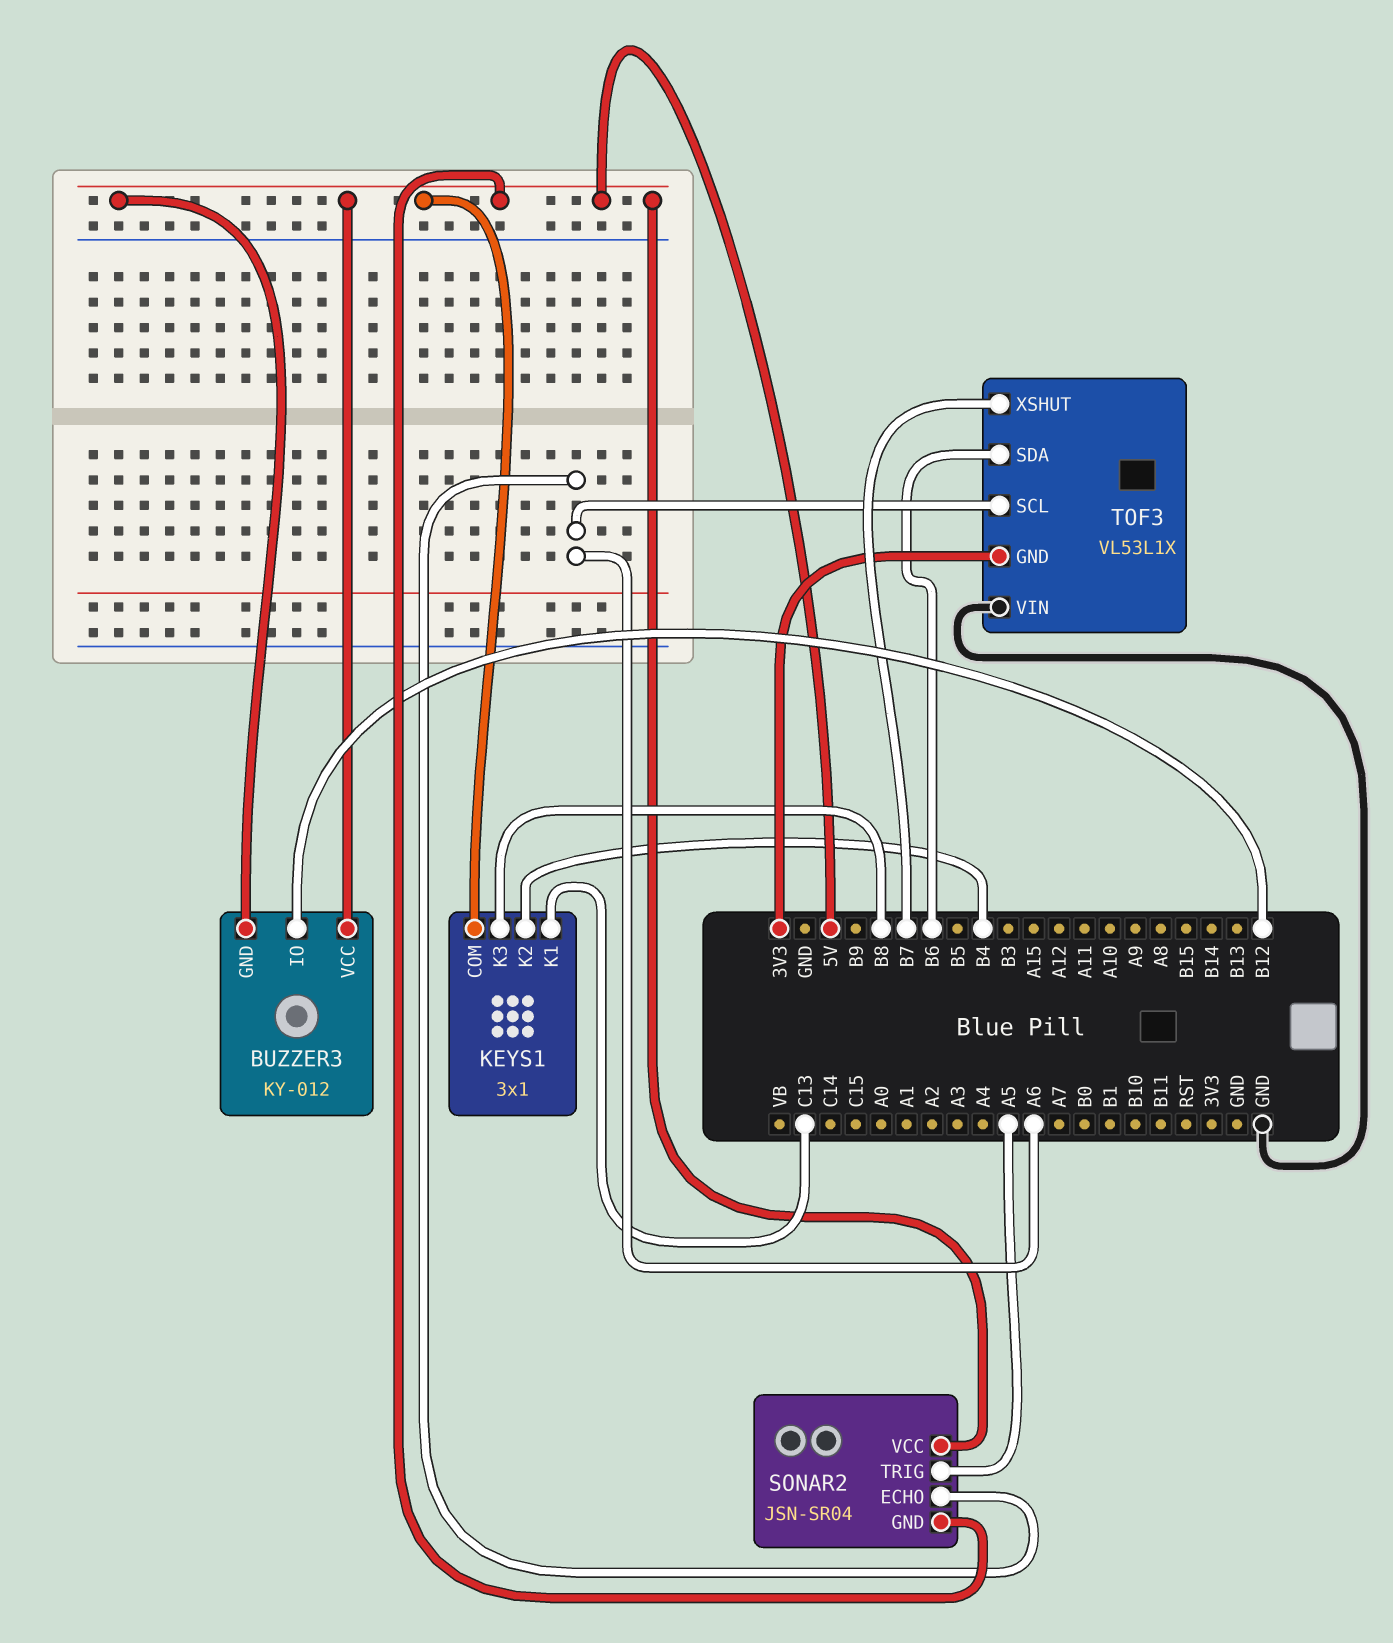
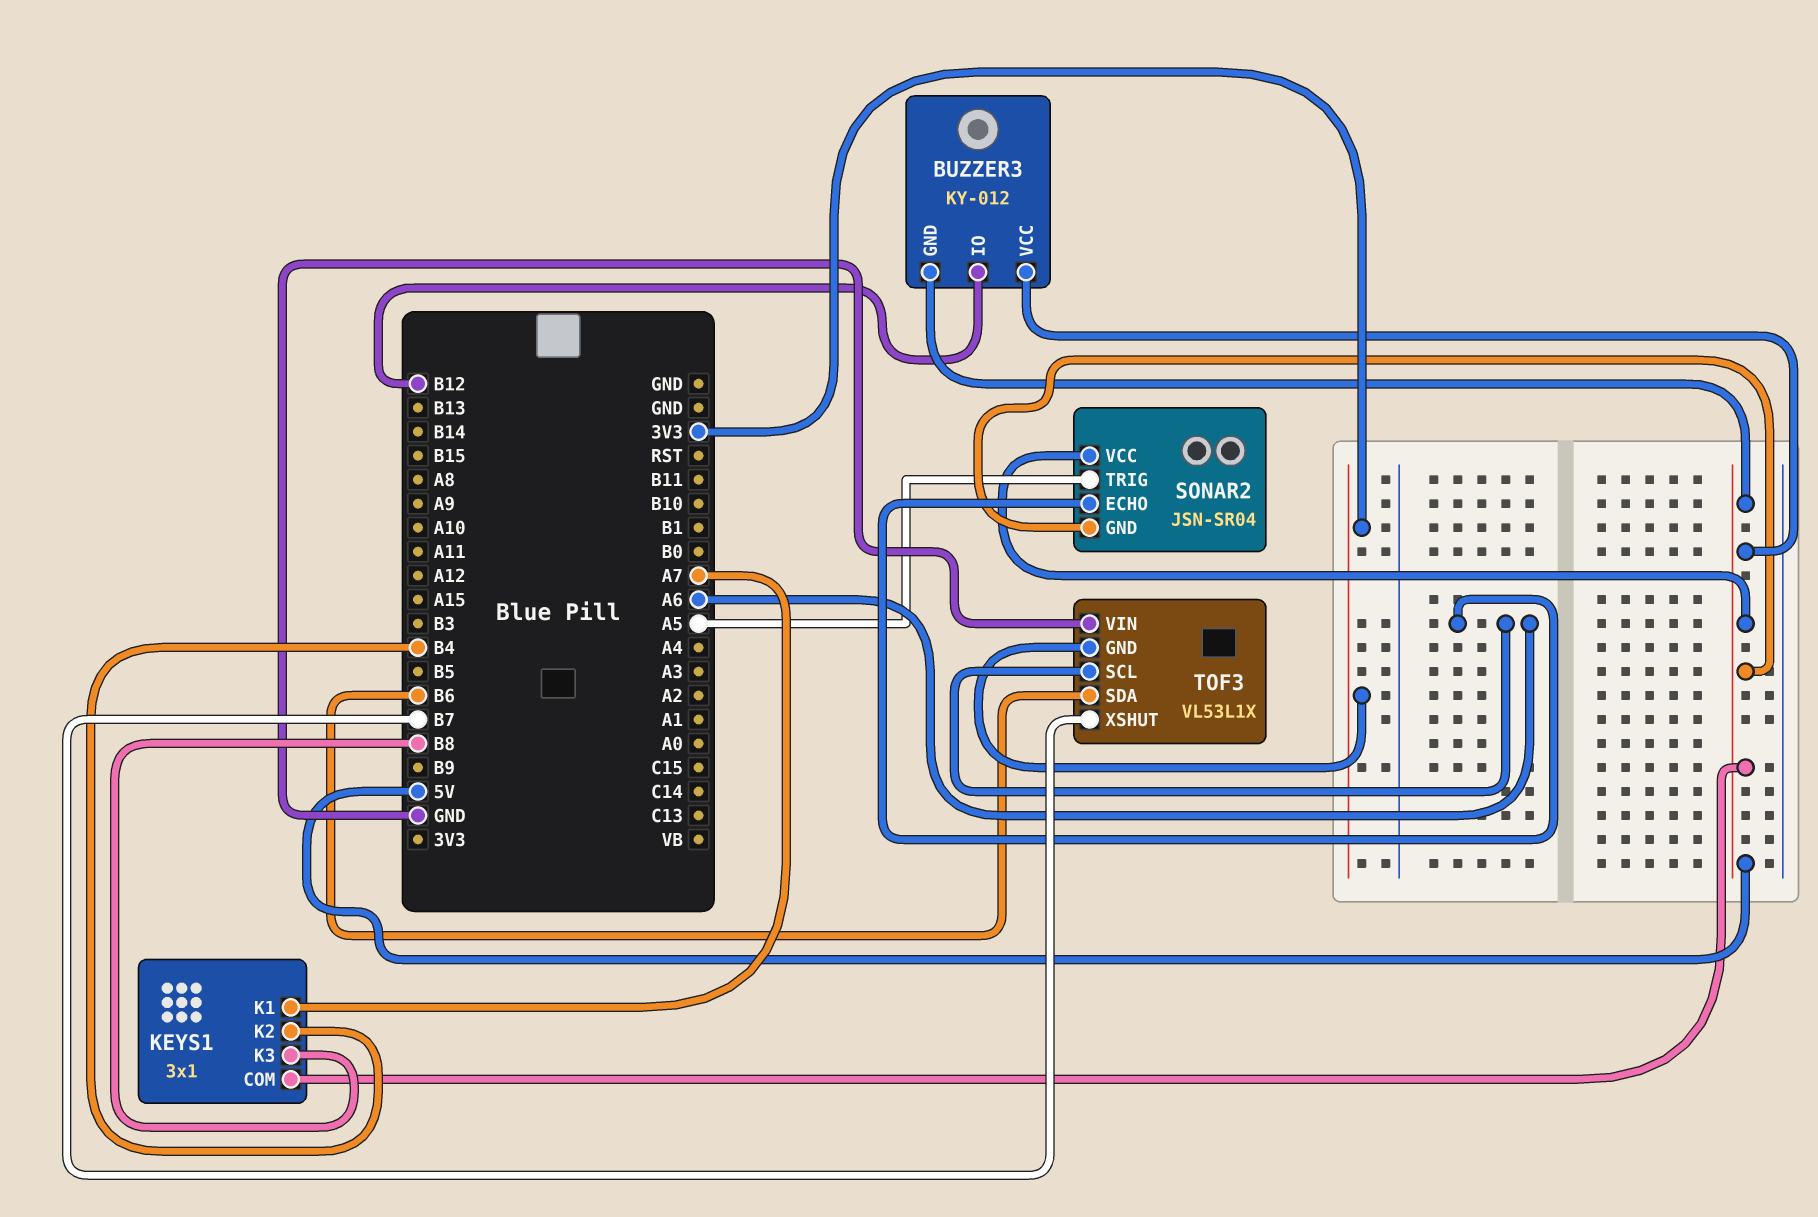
KEYS1 pin K1: C13 -> A7

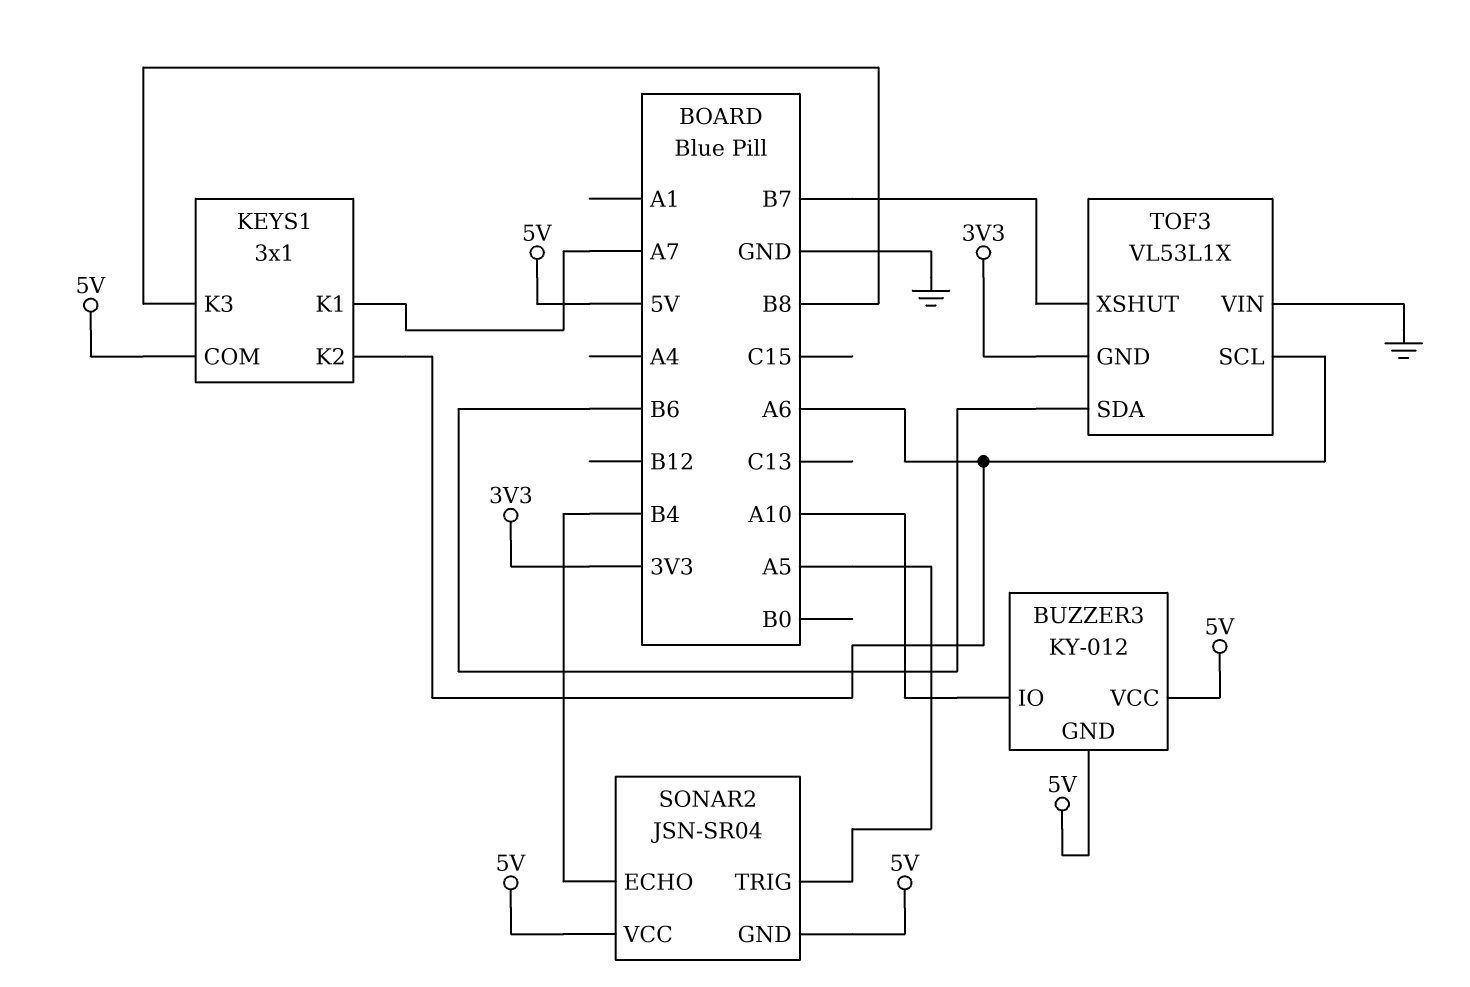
BUZZER3 pin IO: B12 -> A10
KEYS1 pin K2: B4 -> A6
SONAR2 pin ECHO: A6 -> B4

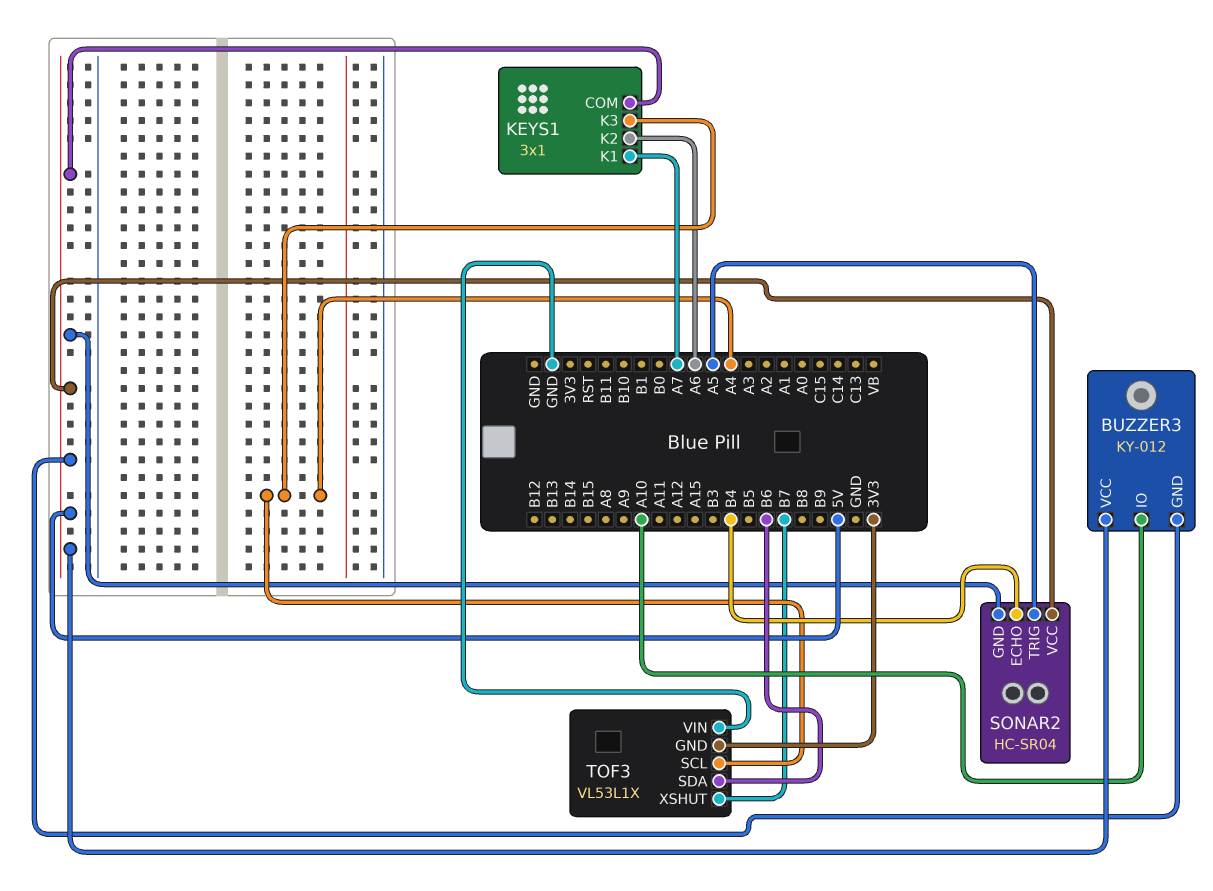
KEYS1 pin K3: B8 -> A4
SONAR2: JSN-SR04 -> HC-SR04
TOF3 pin SCL: A6 -> A4

